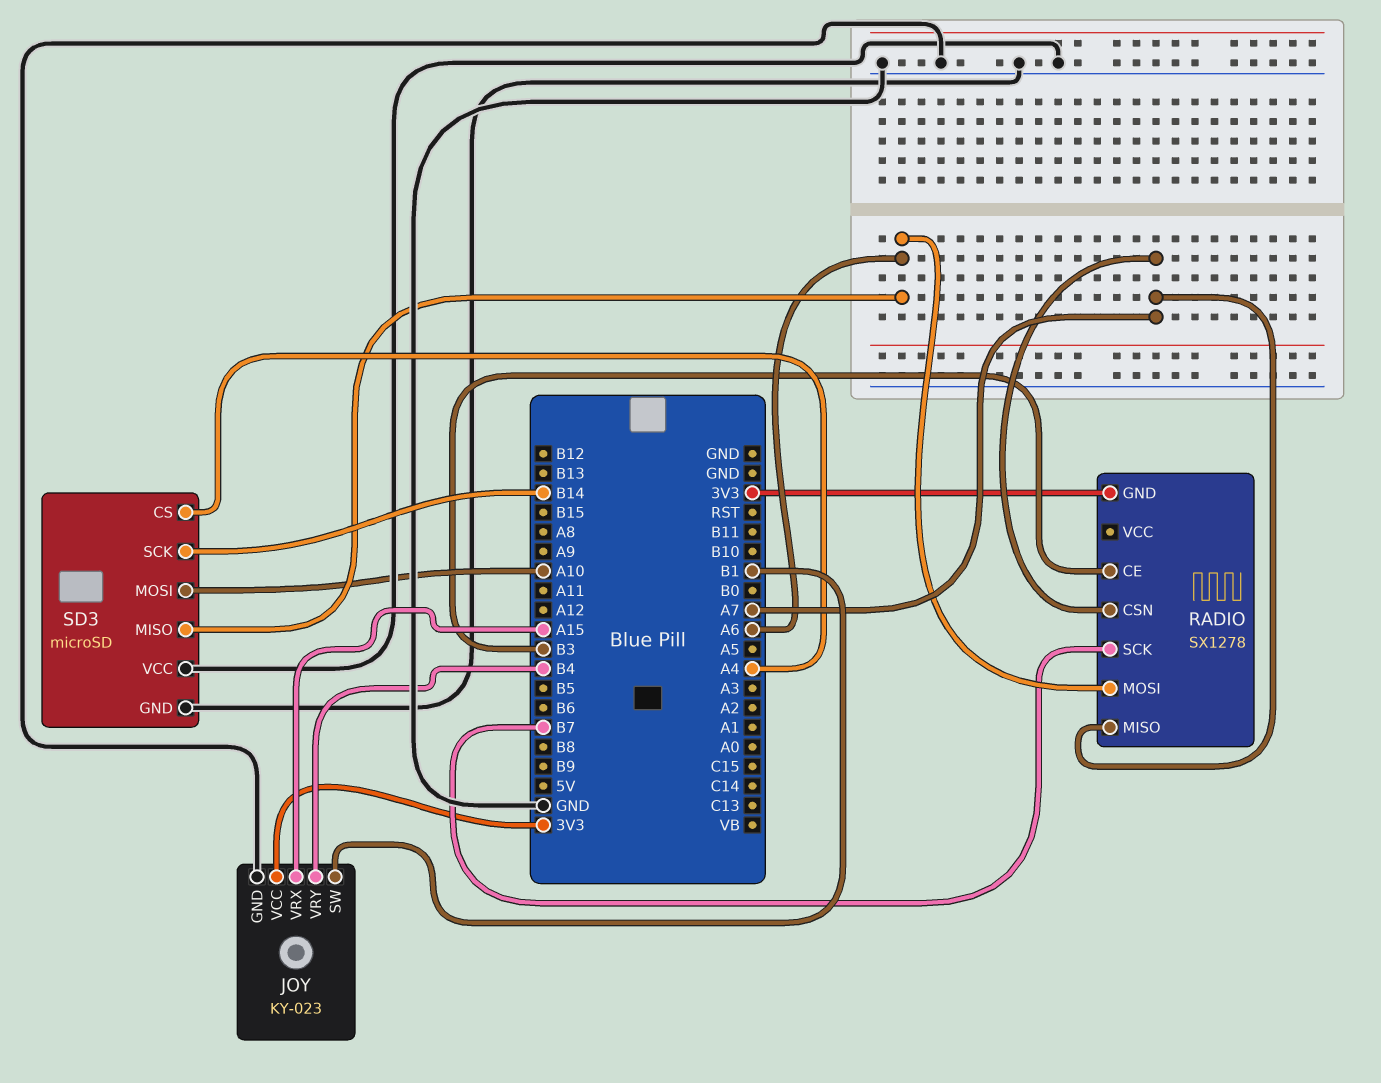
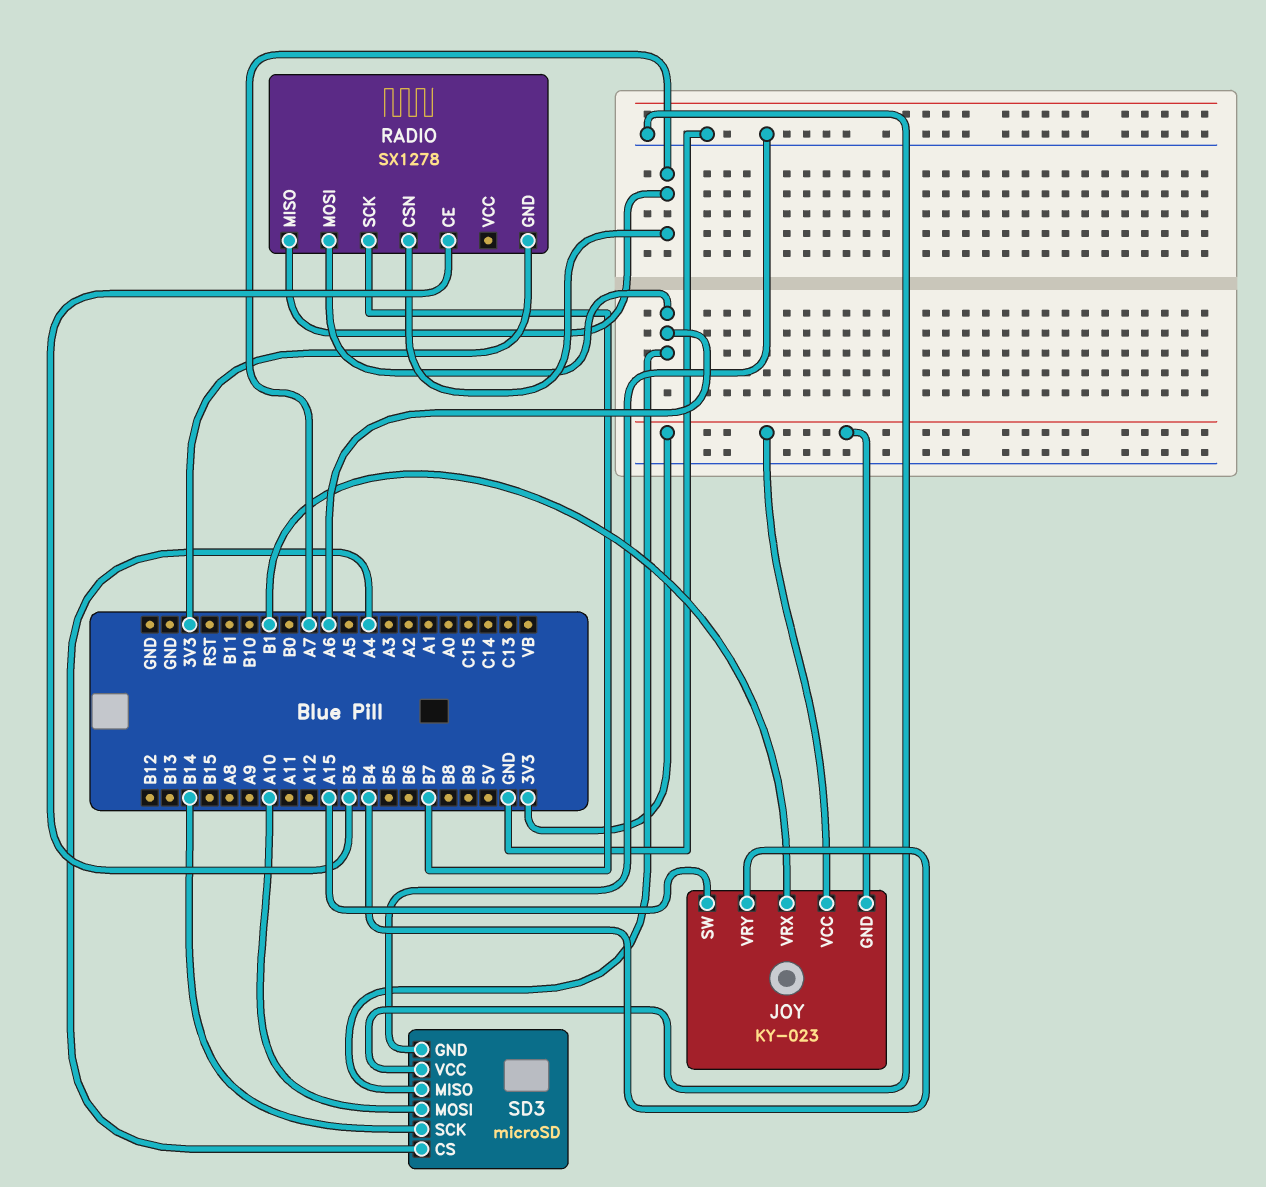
JOY pin GND: GND -> 3V3
JOY pin SW: B1 -> A15
JOY pin VRX: A15 -> B1

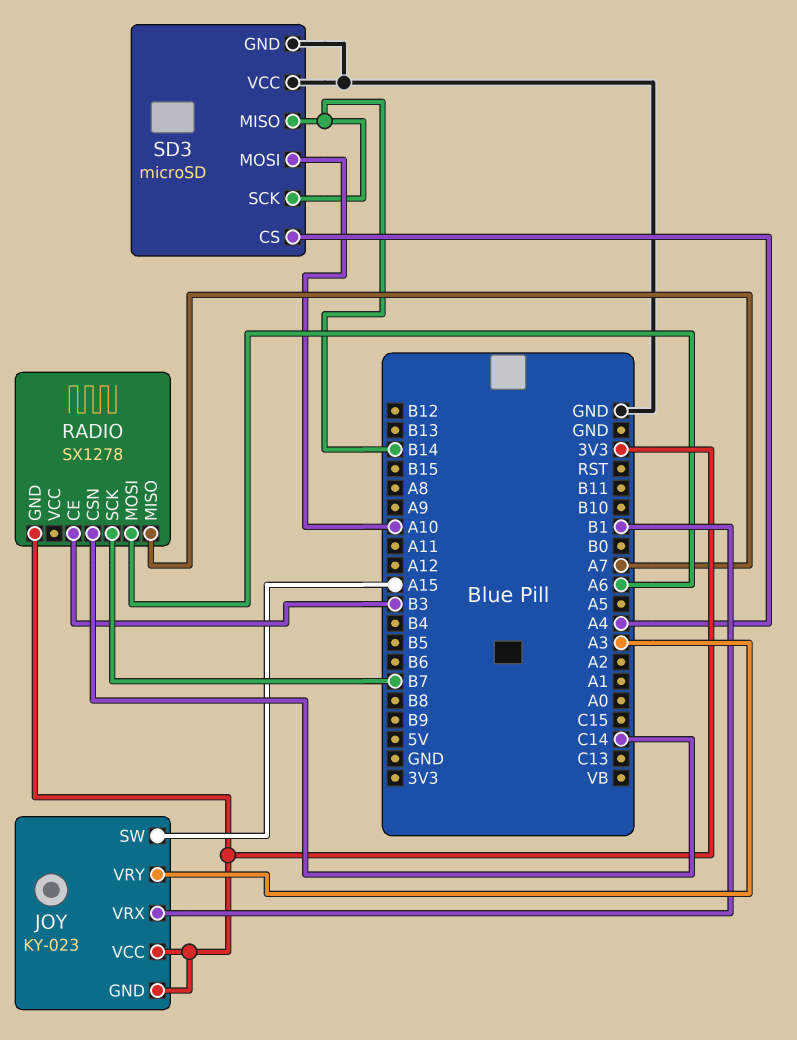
JOY pin VRY: B4 -> A3
RADIO pin CSN: A7 -> C14
SD3 pin MISO: A6 -> B14

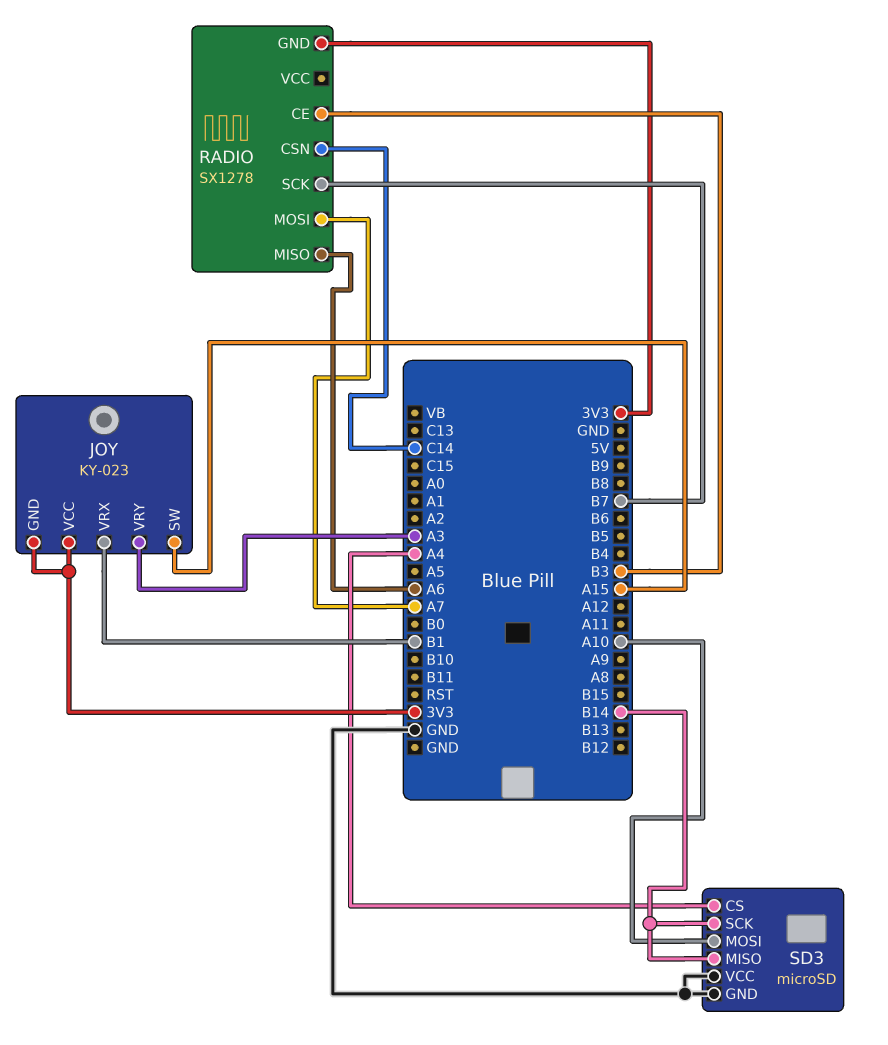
RADIO pin MISO: A7 -> A6
RADIO pin MOSI: A6 -> A7

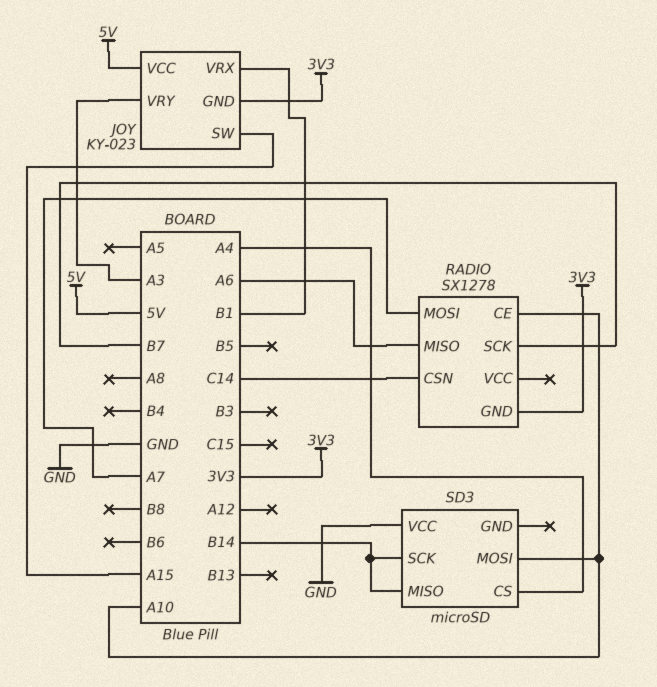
JOY pin VCC: 3V3 -> 5V
RADIO pin CE: B3 -> A10
SD3 pin GND: GND -> none

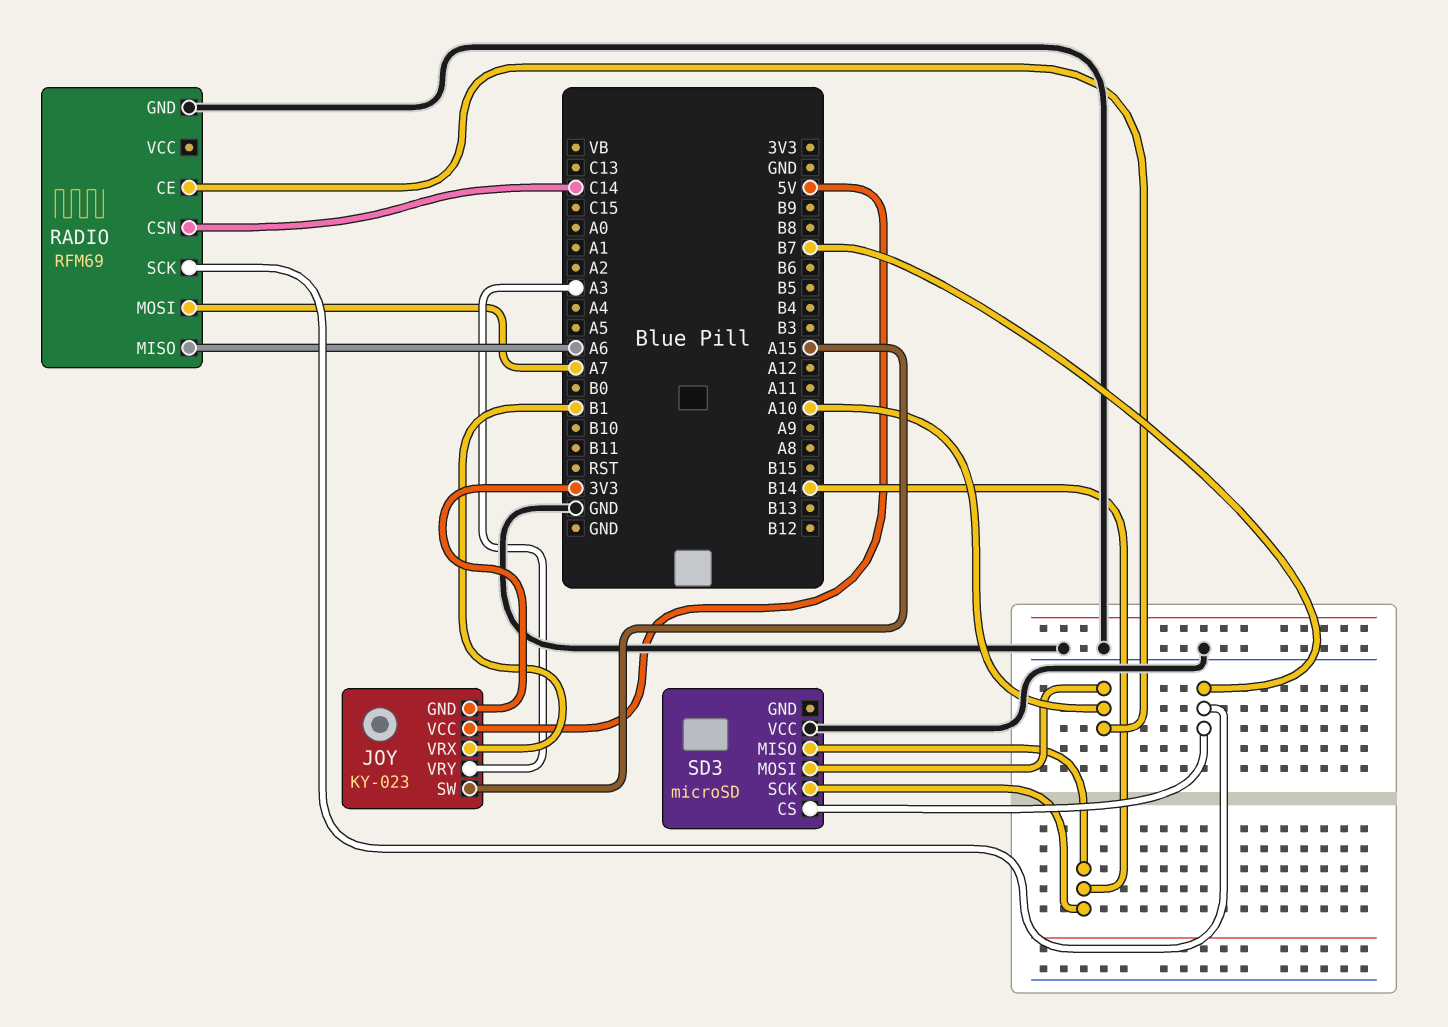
RADIO: SX1278 -> RFM69
RADIO pin GND: 3V3 -> GND
SD3 pin CS: A4 -> B7

